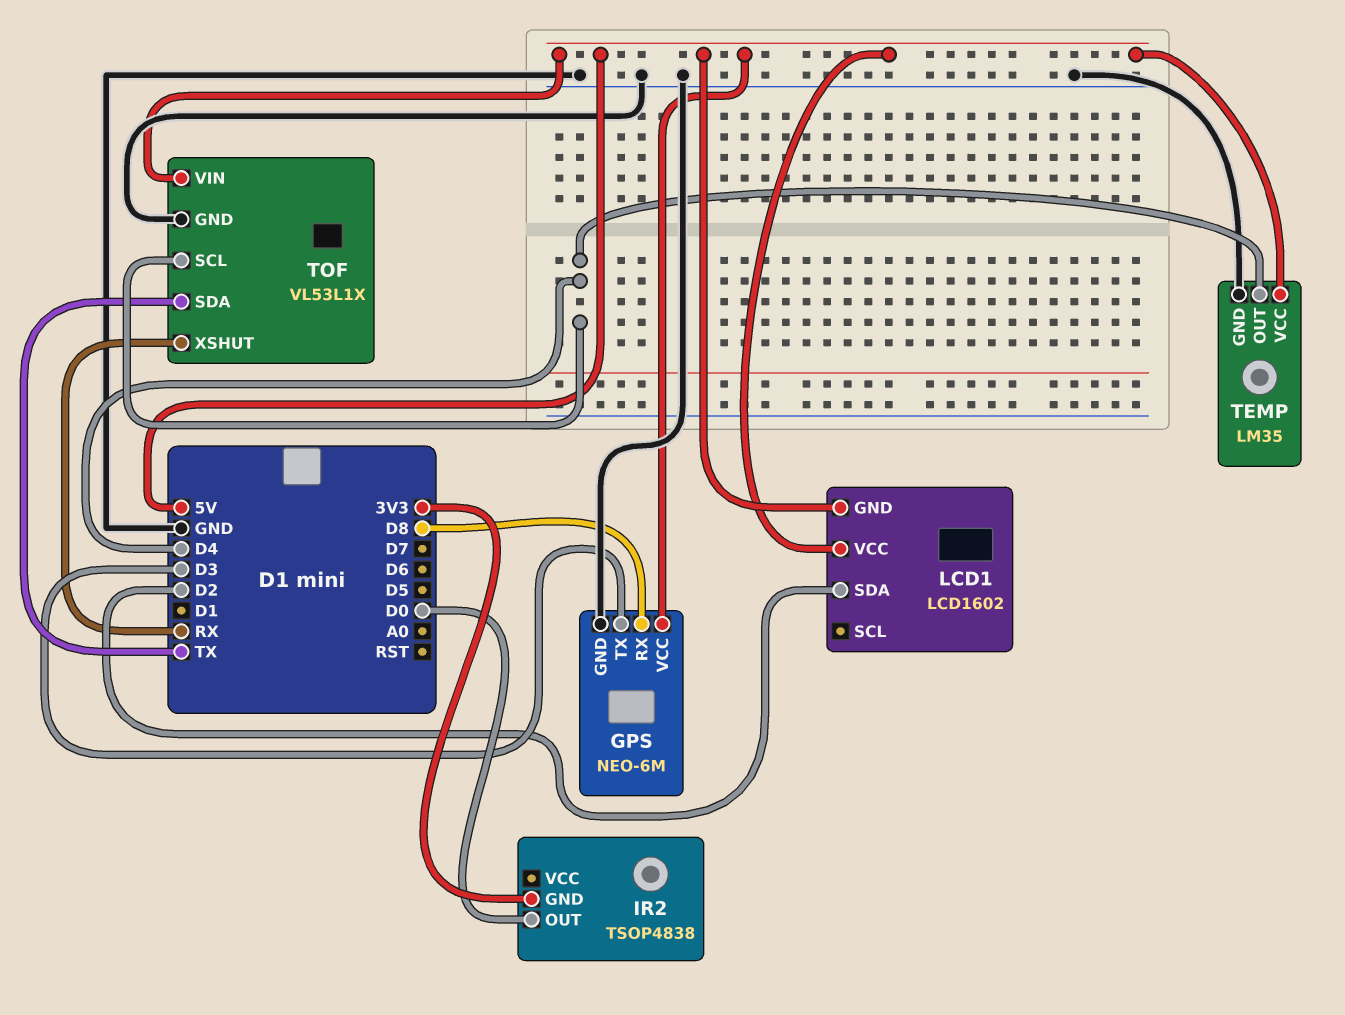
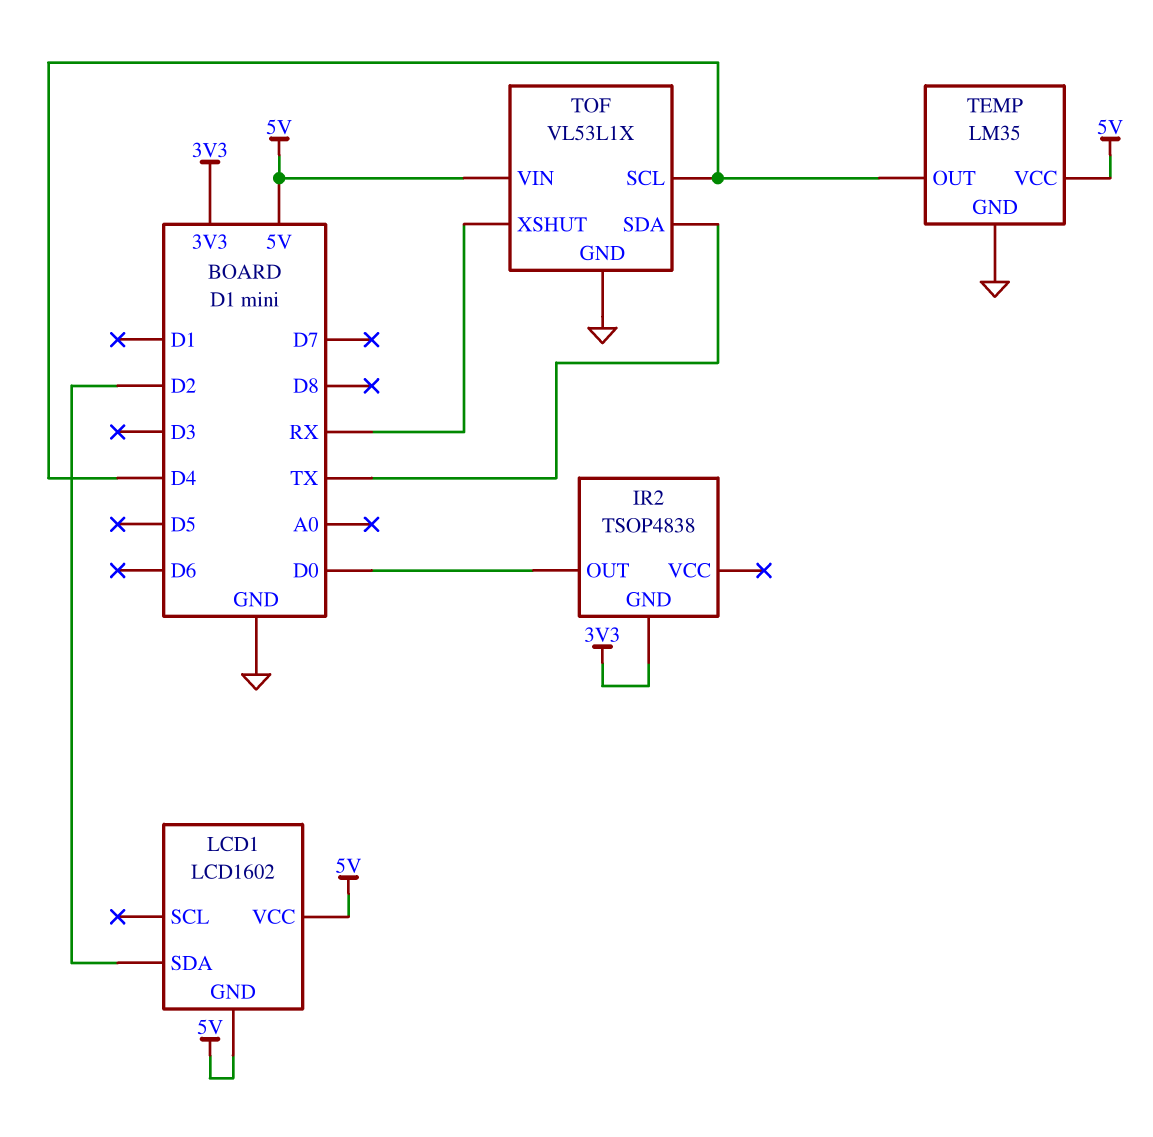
GPS: NEO-6M -> none
GPS pin GND: GND -> none
GPS pin RX: D8 -> none
GPS pin TX: D3 -> none
GPS pin VCC: 5V -> none

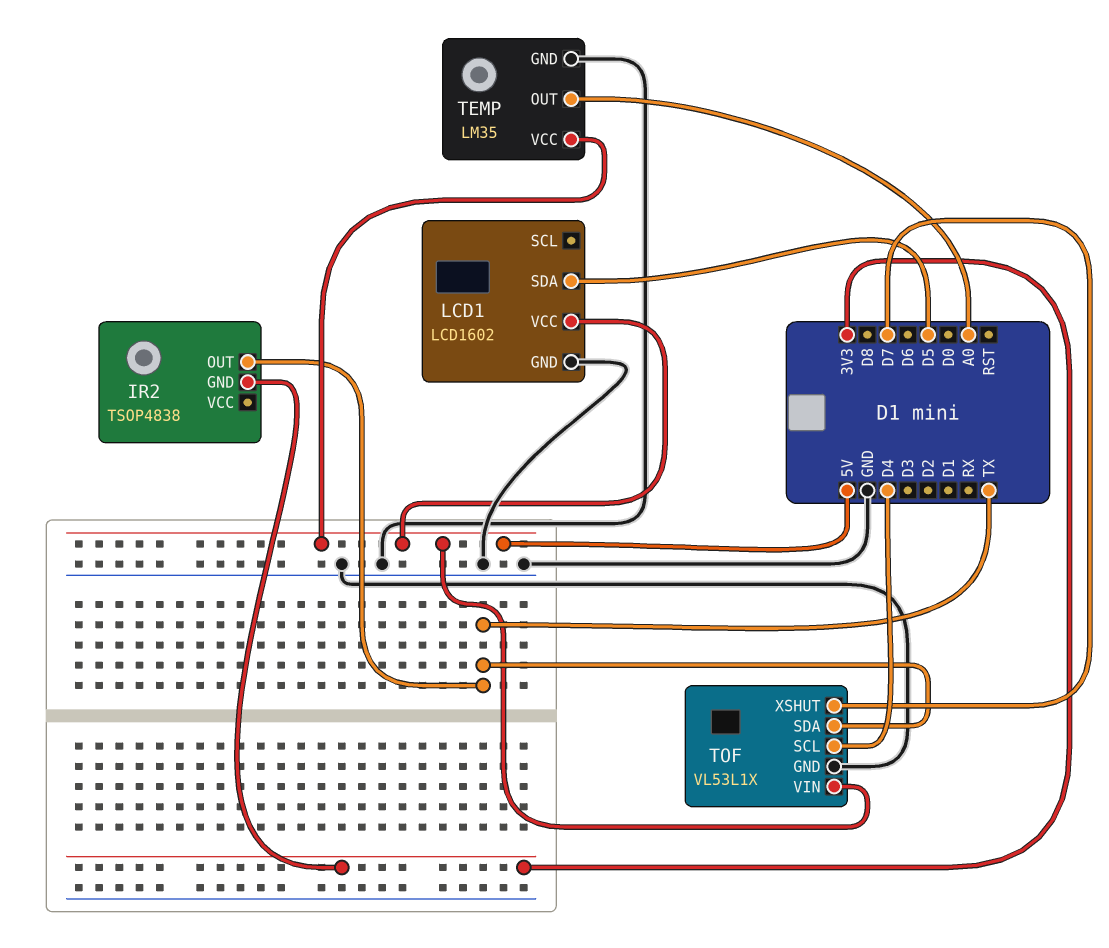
IR2 pin OUT: D0 -> TX
LCD1 pin GND: 5V -> GND
LCD1 pin SDA: D2 -> D5
TEMP pin OUT: D4 -> A0
TOF pin XSHUT: RX -> D7

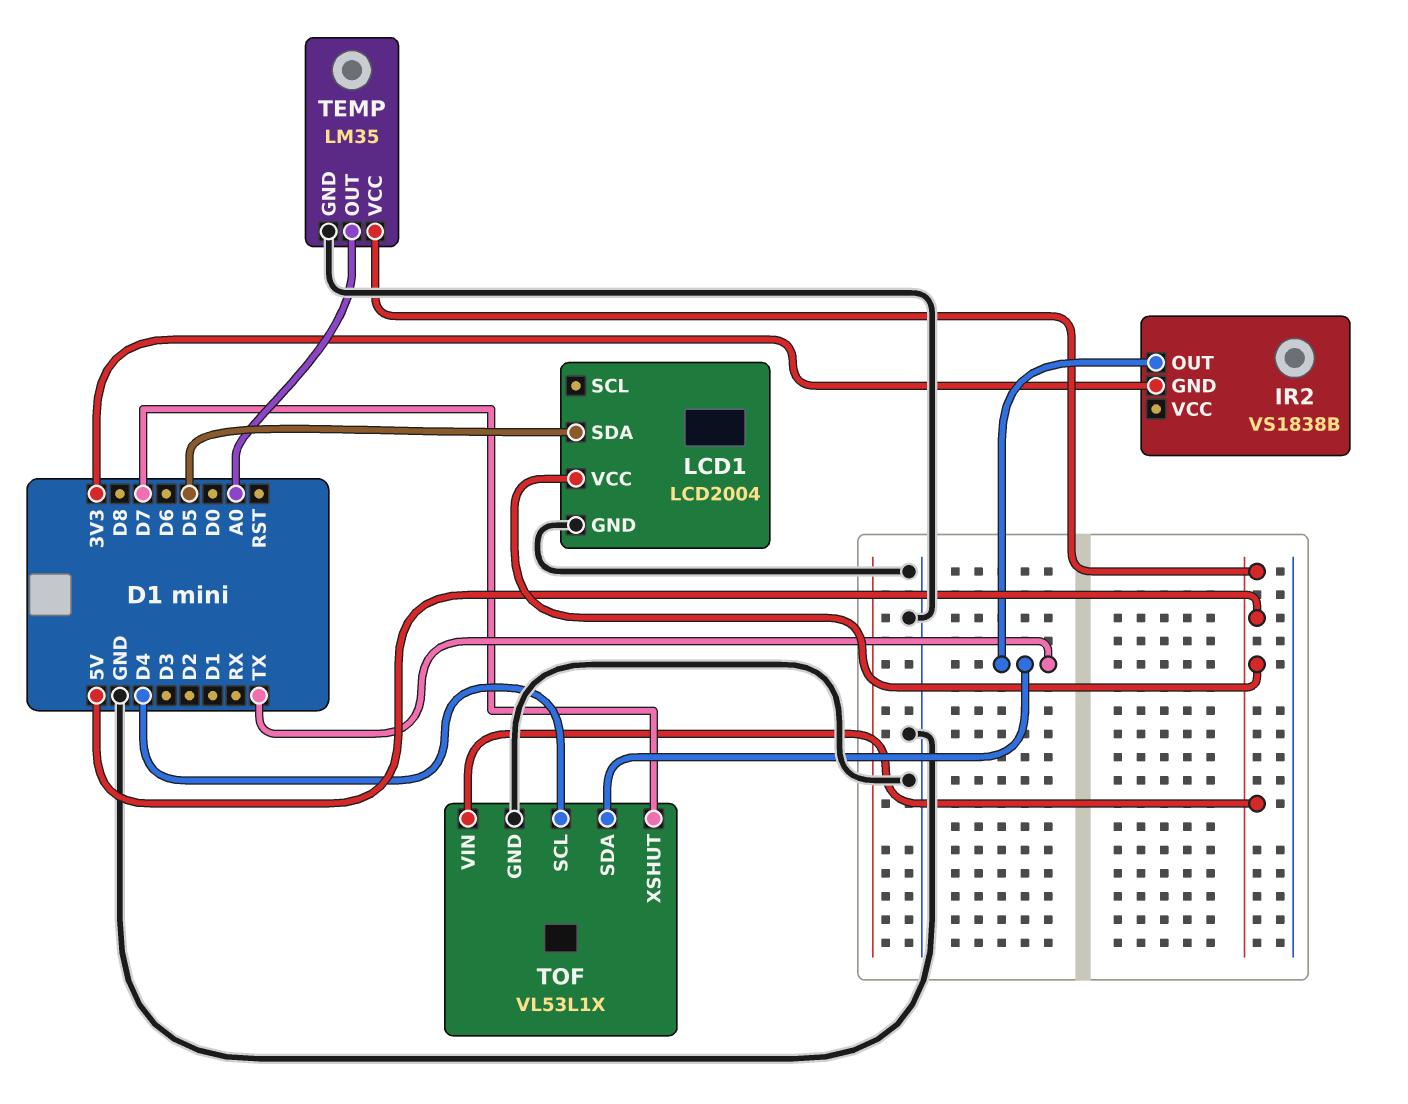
IR2: TSOP4838 -> VS1838B
LCD1: LCD1602 -> LCD2004

